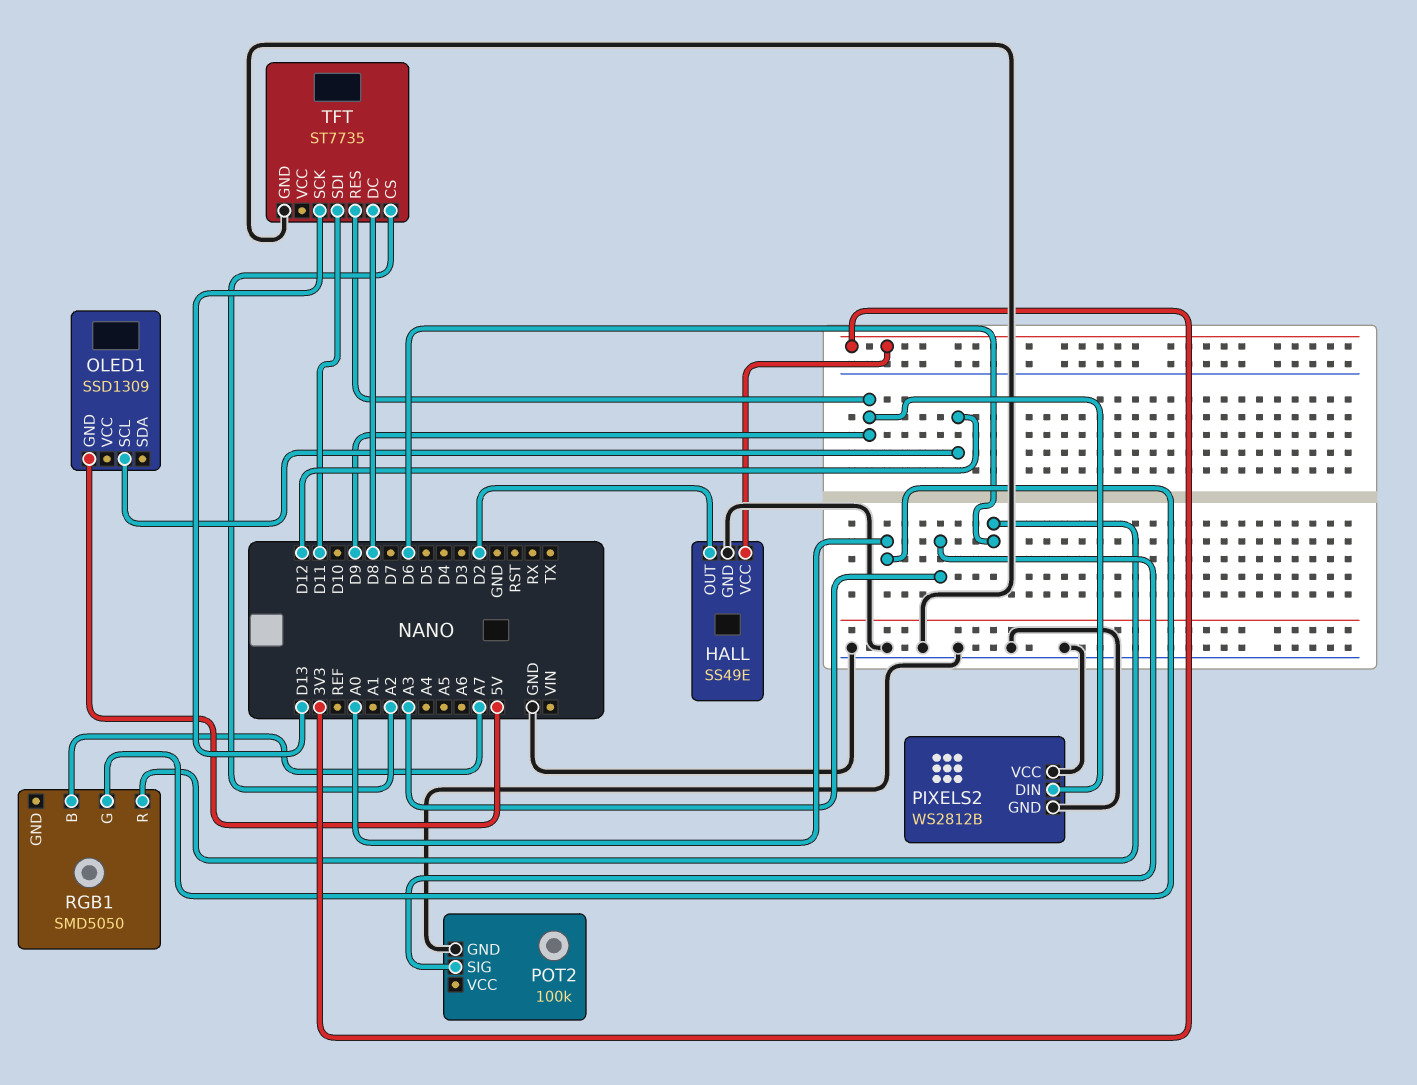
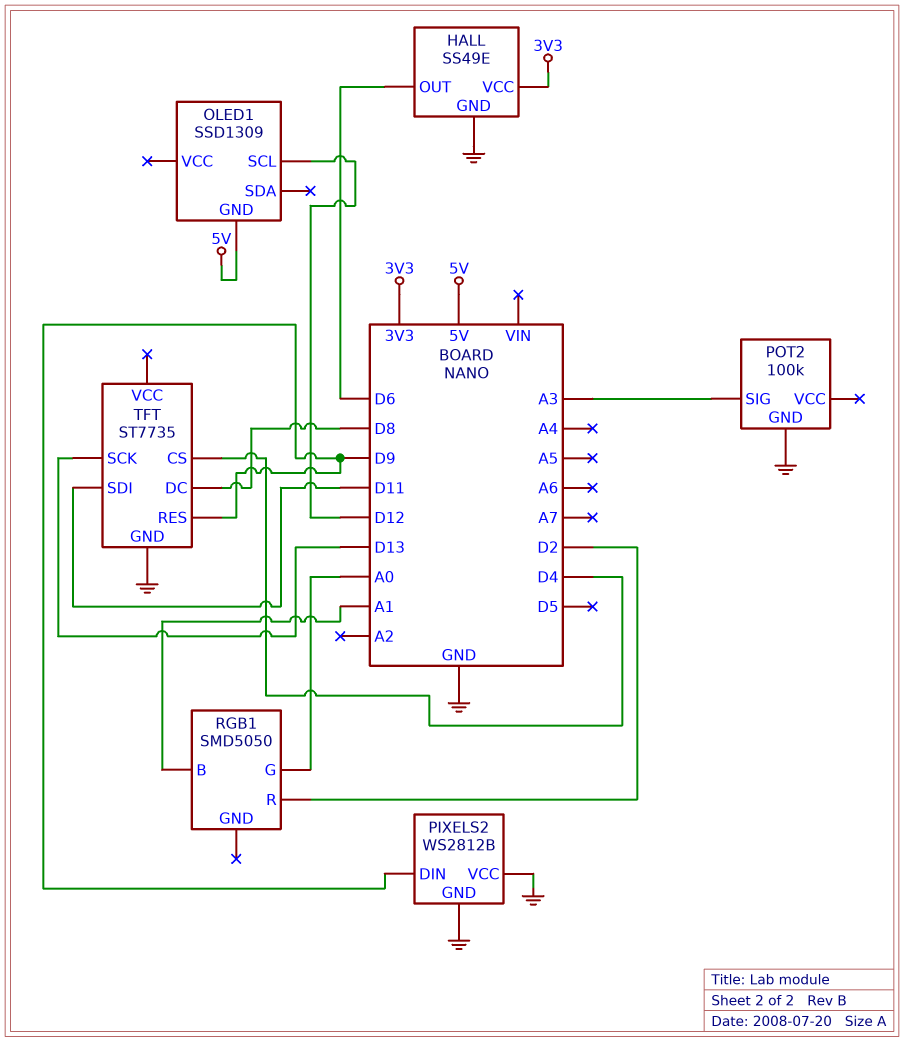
HALL pin OUT: D2 -> D6
RGB1 pin B: A7 -> A1
RGB1 pin R: D6 -> D2
TFT pin CS: A2 -> D4

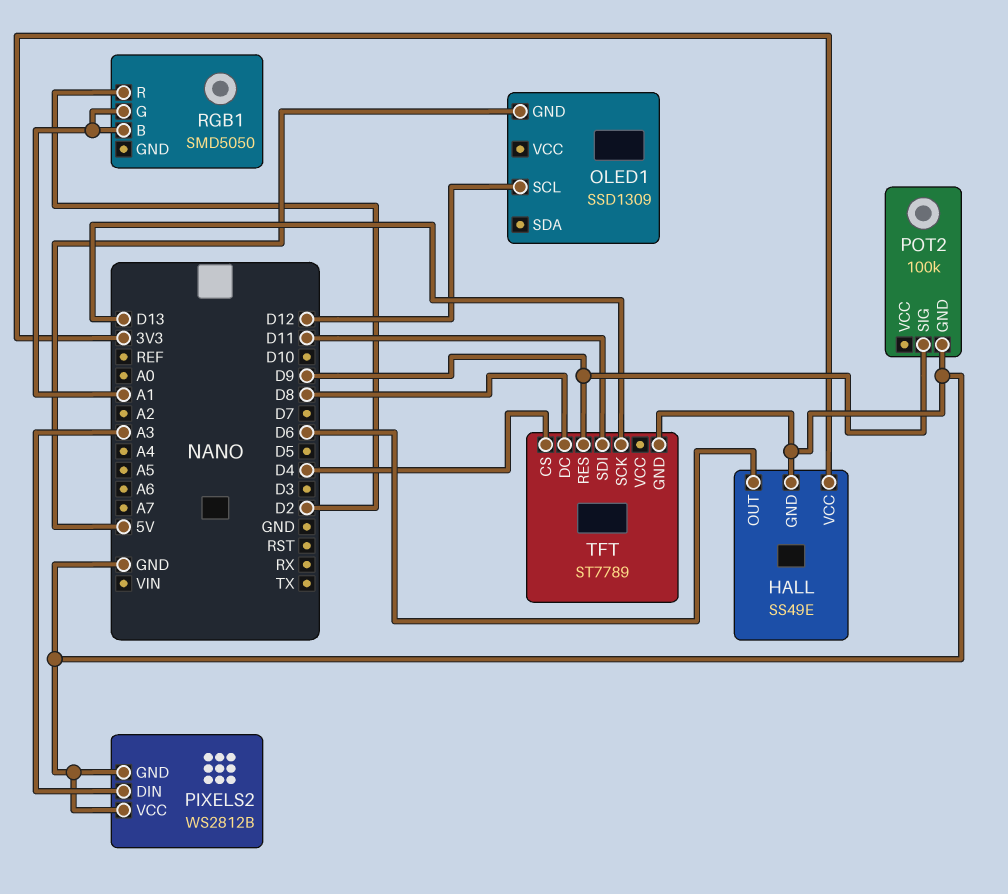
PIXELS2 pin DIN: D9 -> A3
POT2 pin SIG: A3 -> D9
RGB1 pin G: A0 -> A1
TFT: ST7735 -> ST7789

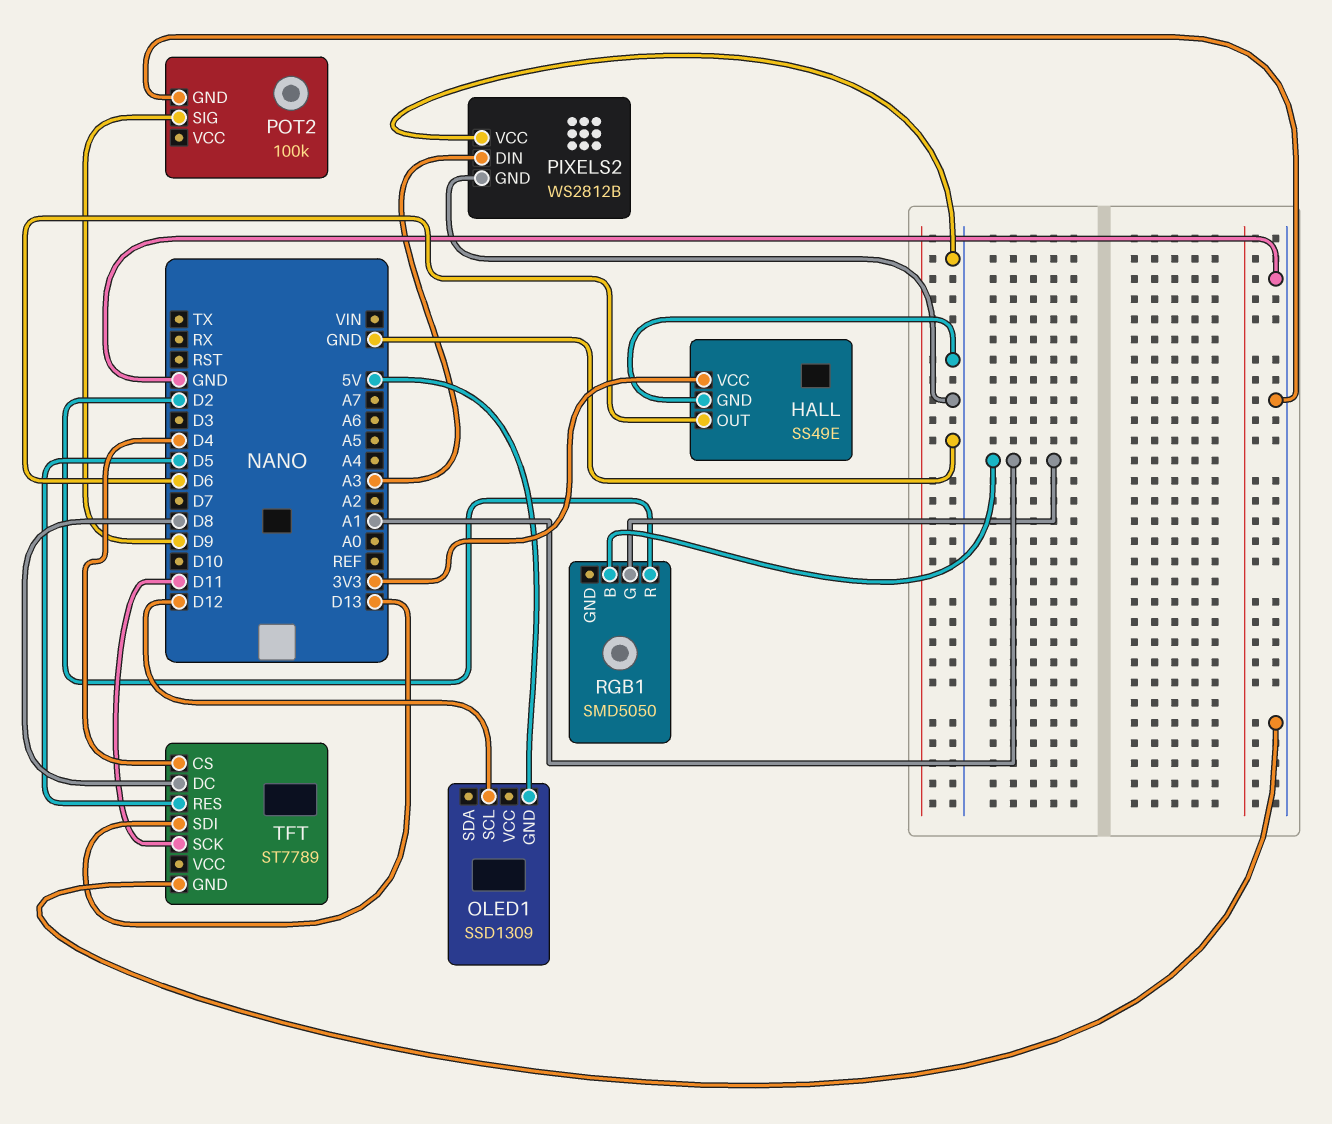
TFT pin RES: D9 -> D5
TFT pin SCK: D13 -> D11
TFT pin SDI: D11 -> D13

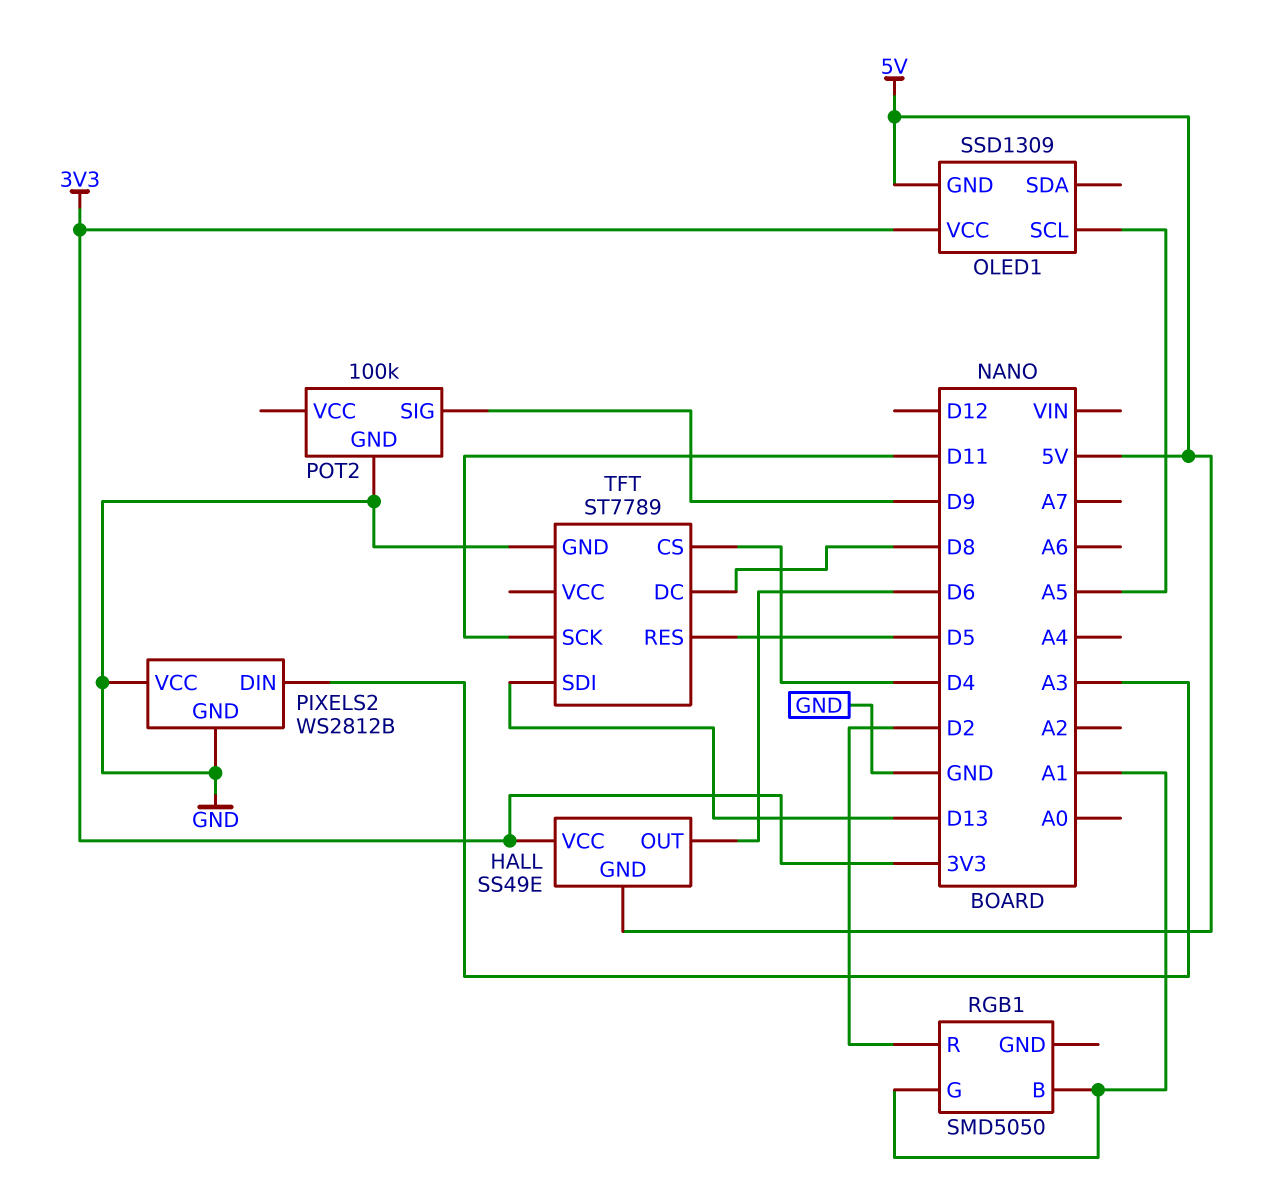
HALL pin GND: GND -> 5V
OLED1 pin SCL: D12 -> A5
OLED1 pin VCC: none -> 3V3

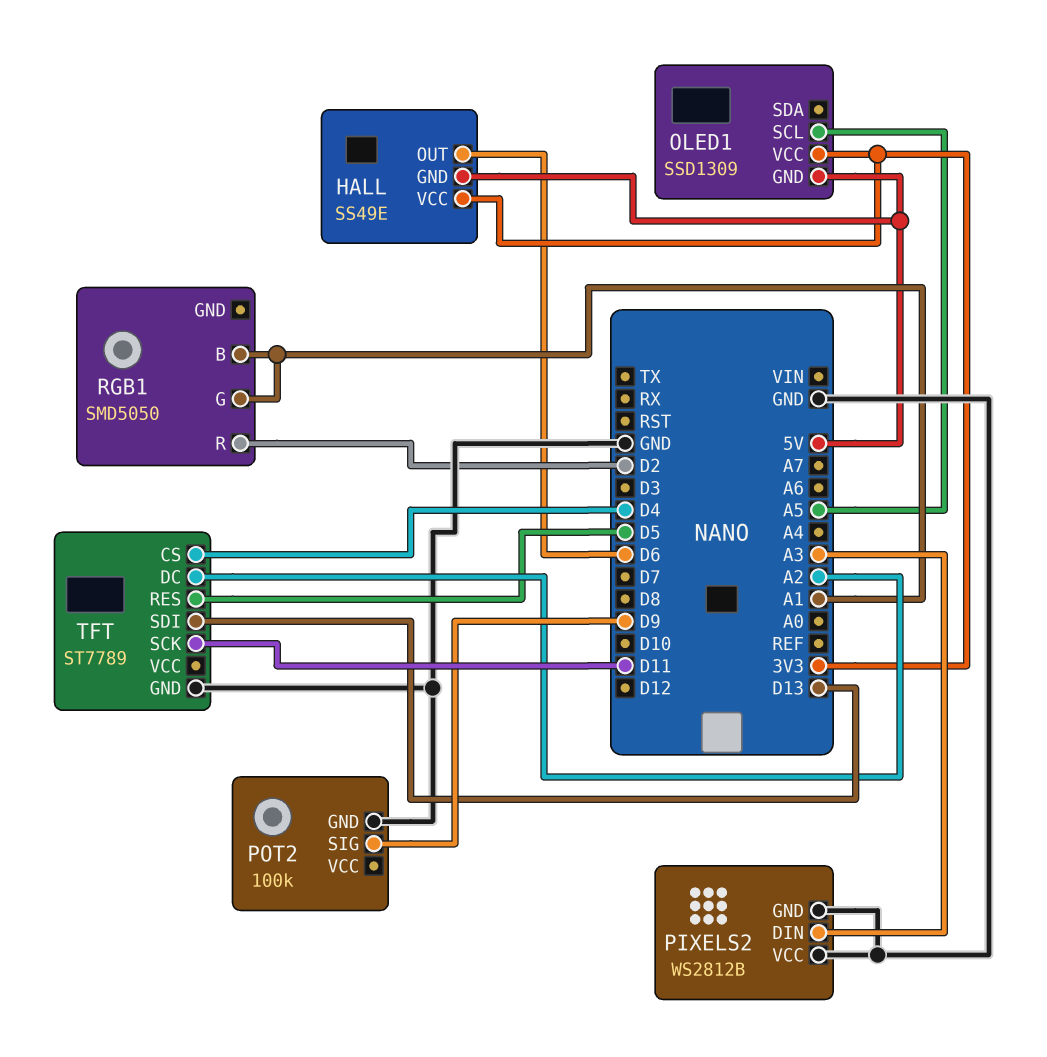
TFT pin DC: D8 -> A2

